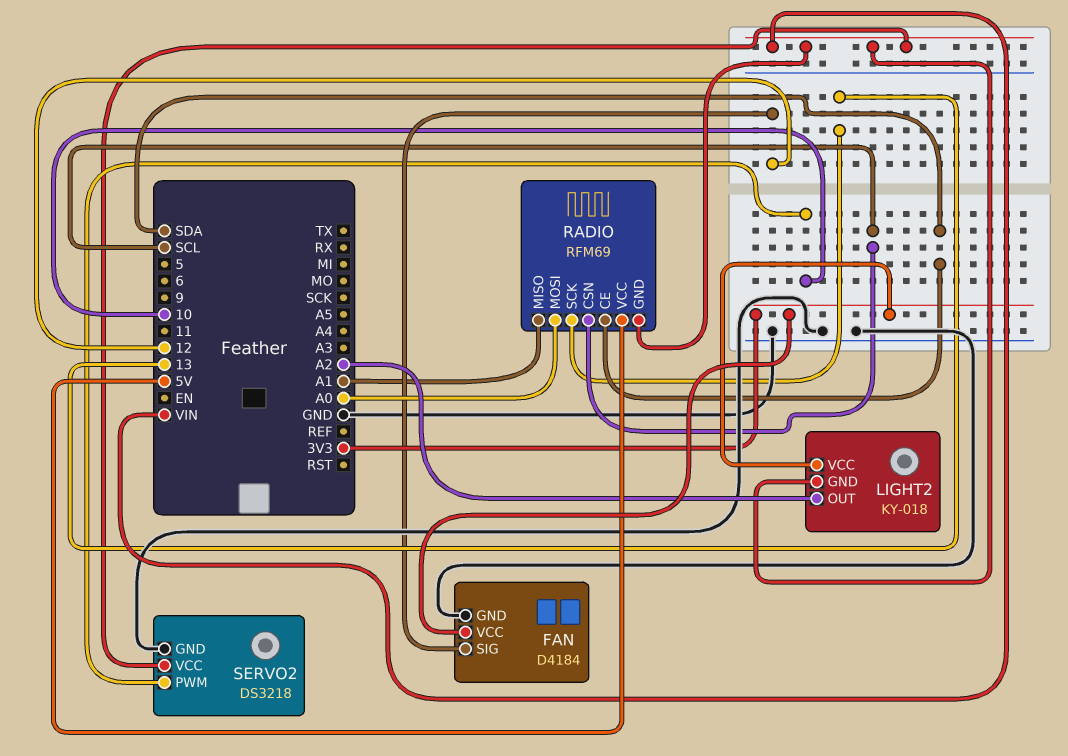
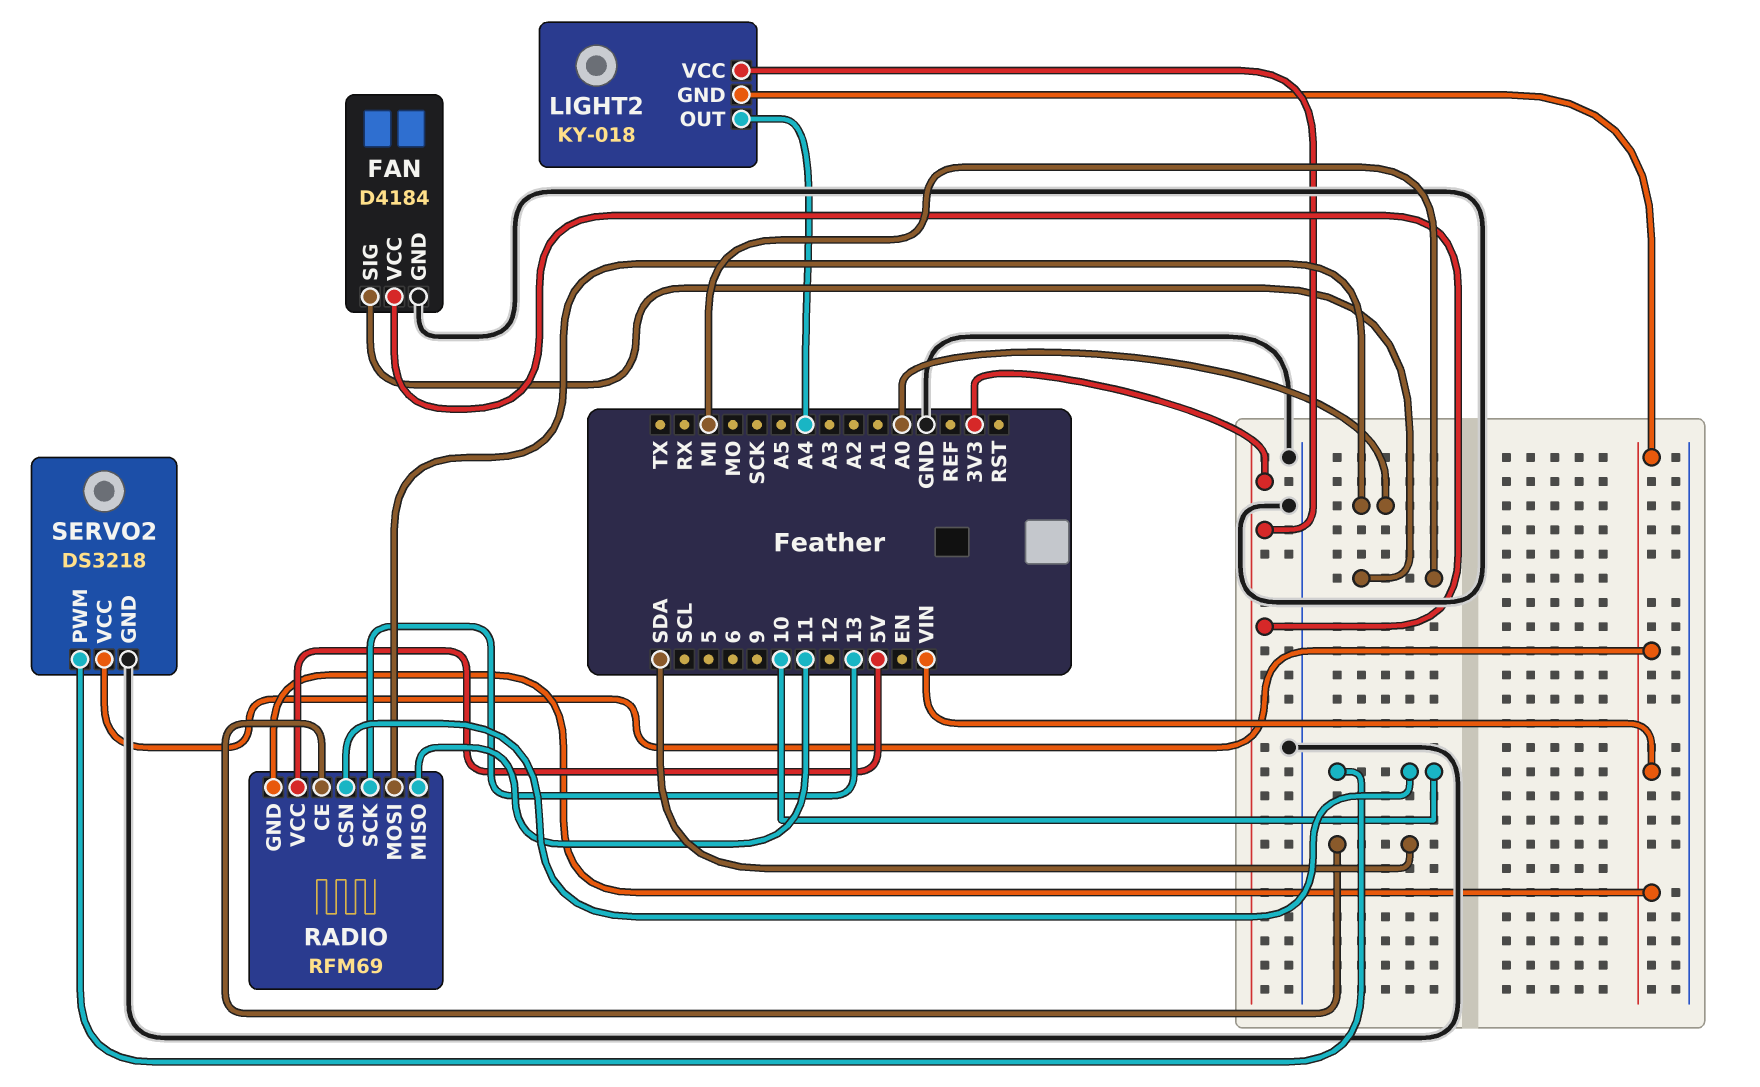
FAN pin SIG: 12 -> MI
LIGHT2 pin OUT: A2 -> A4
RADIO pin CSN: SCL -> 10
RADIO pin MISO: A1 -> 11

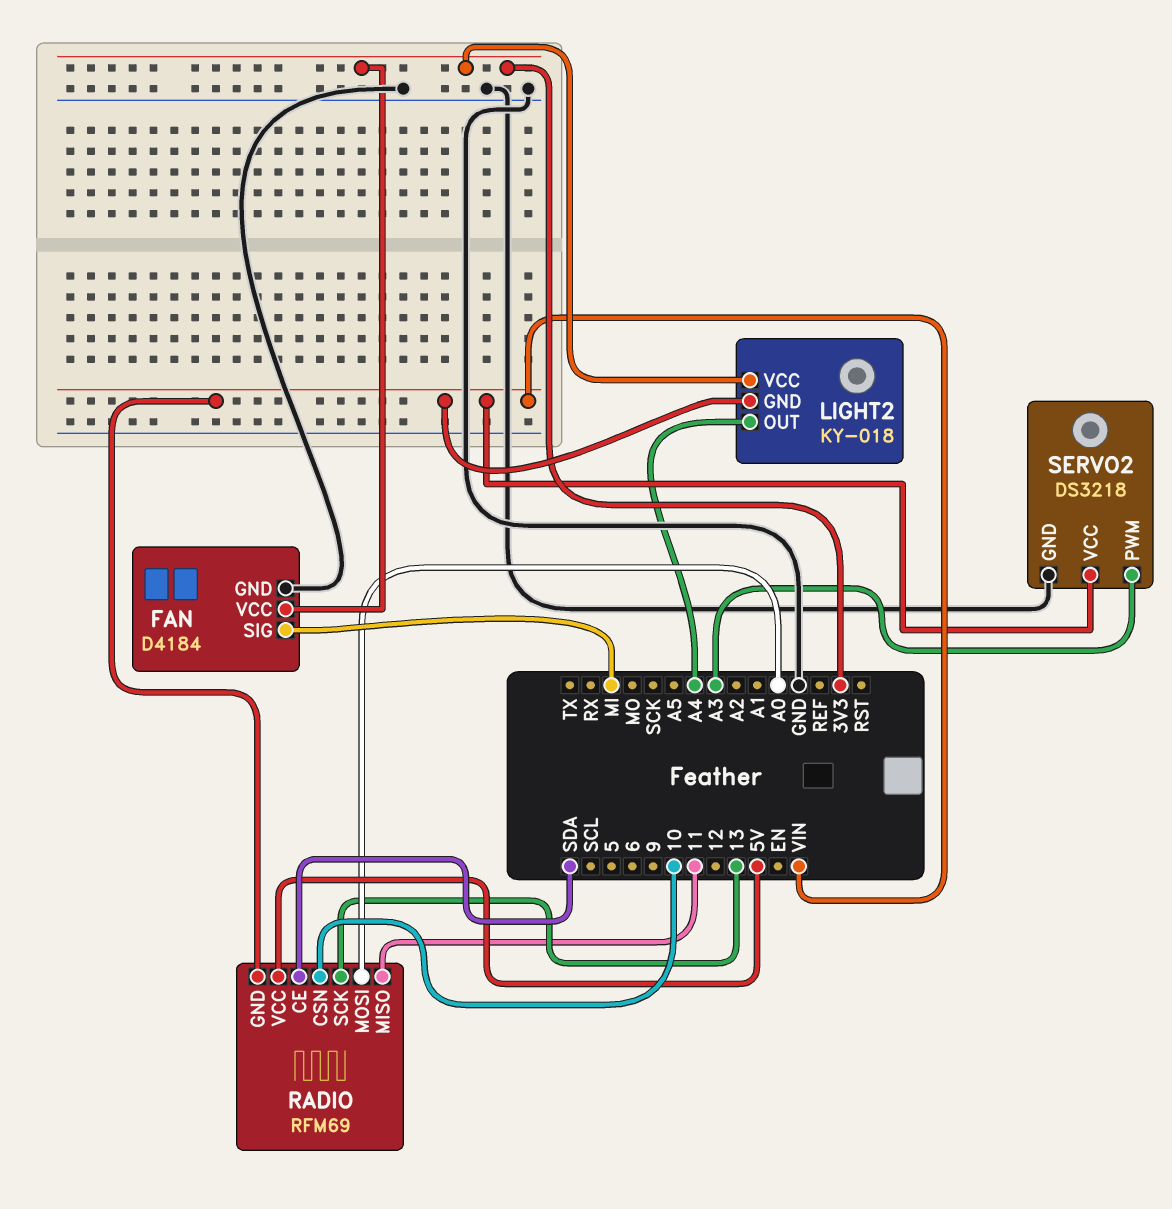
SERVO2 pin PWM: 10 -> A3

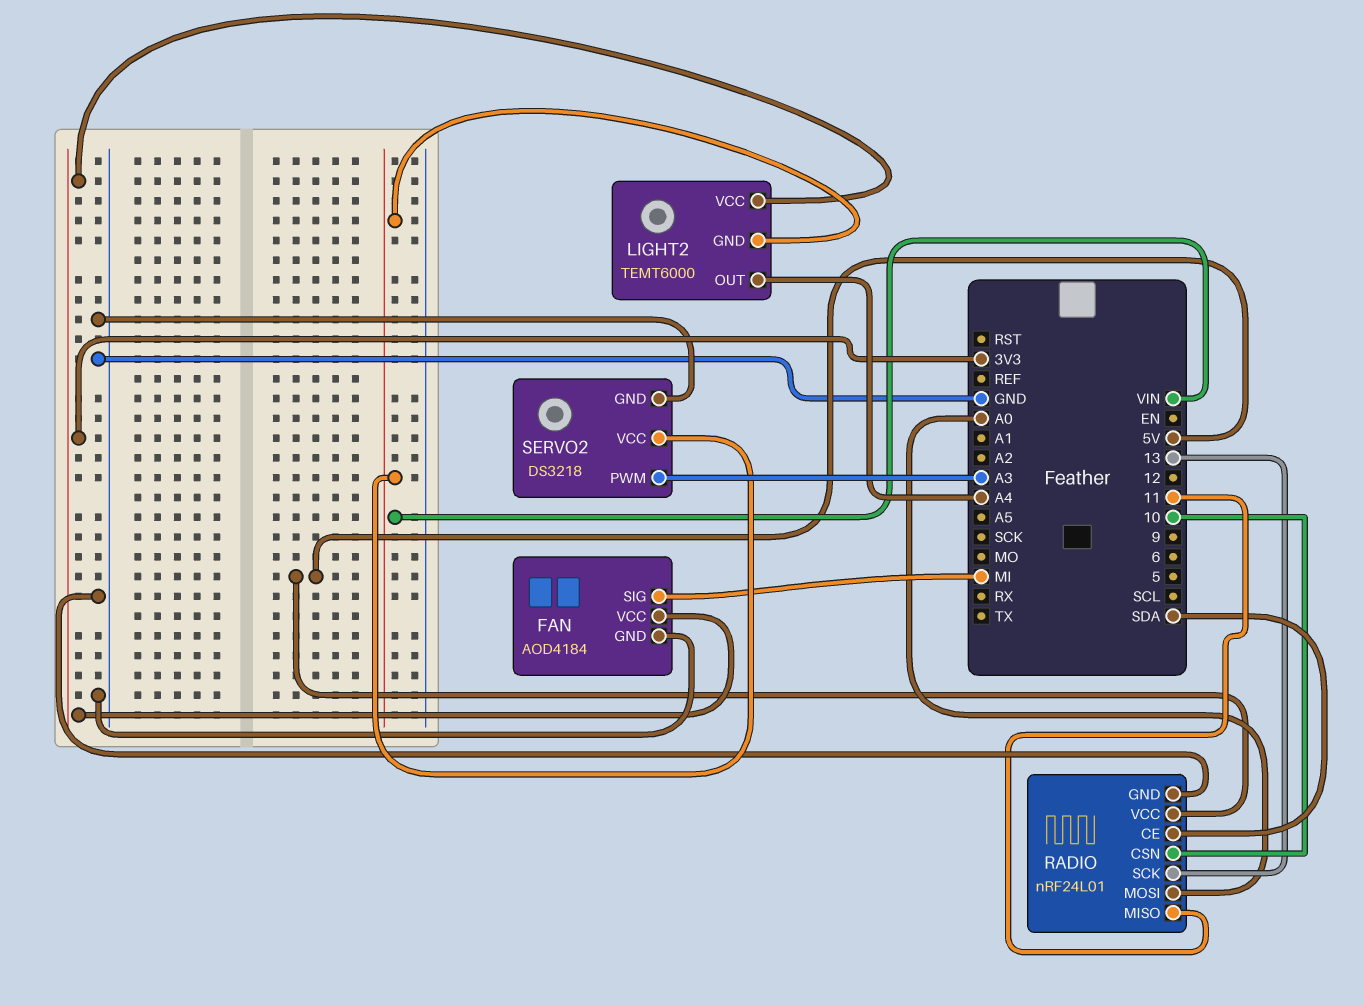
FAN: D4184 -> AOD4184
LIGHT2: KY-018 -> TEMT6000
RADIO: RFM69 -> nRF24L01
RADIO pin GND: VIN -> GND

